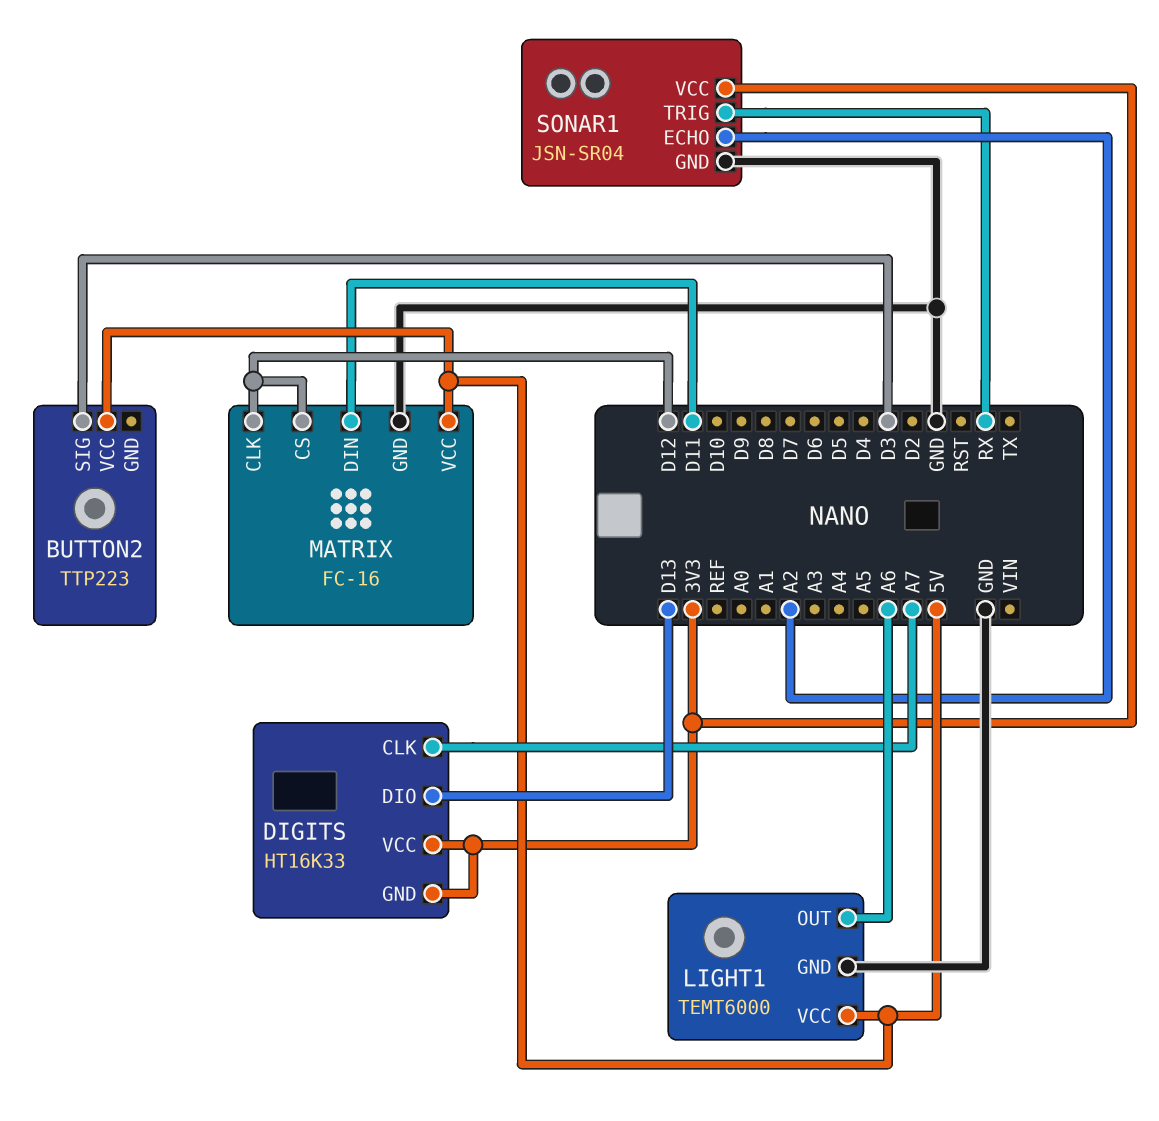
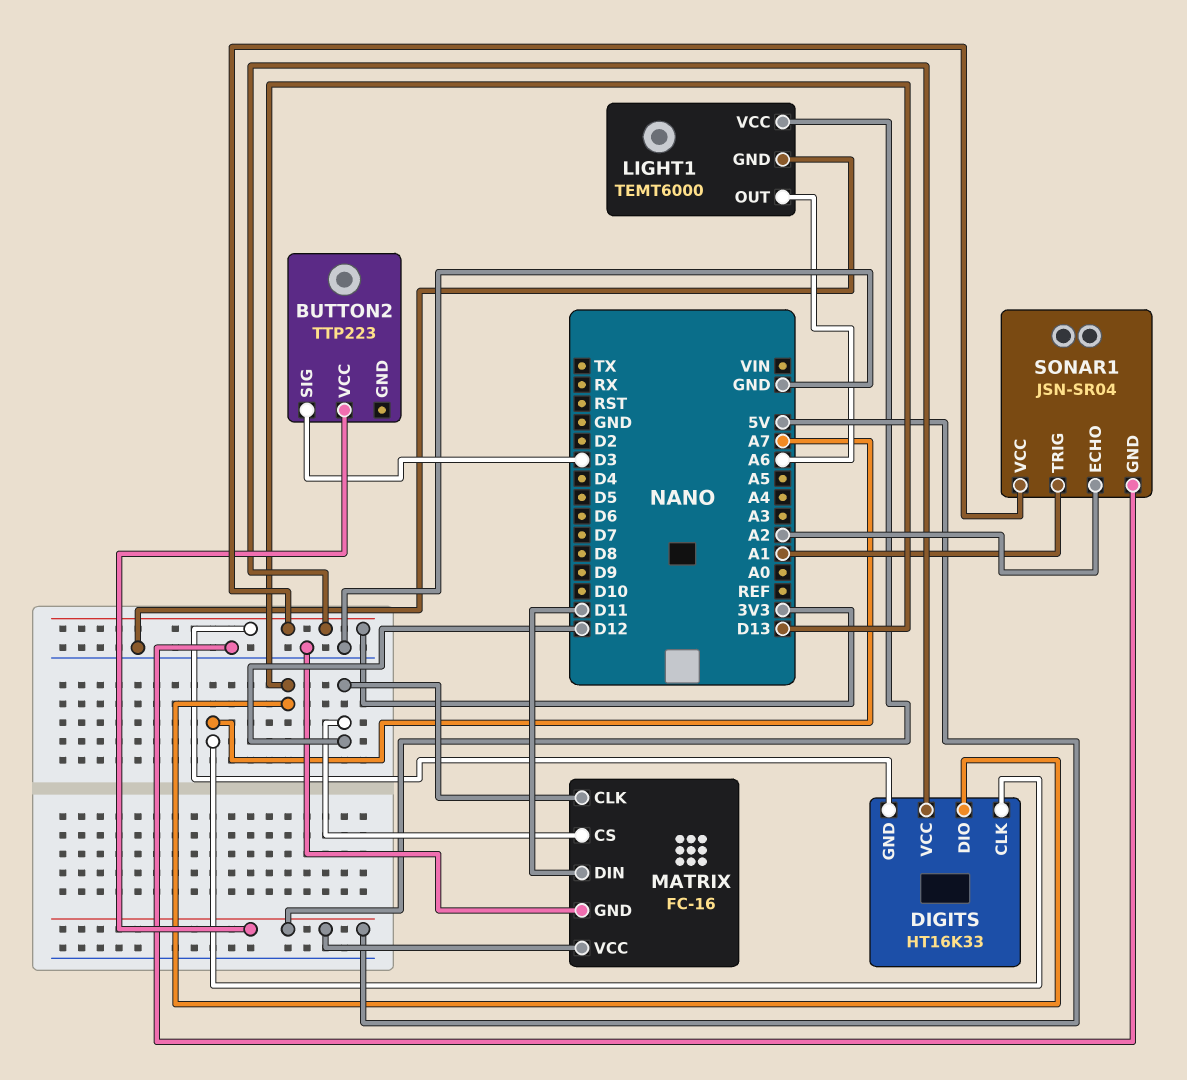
SONAR1 pin TRIG: RX -> A1

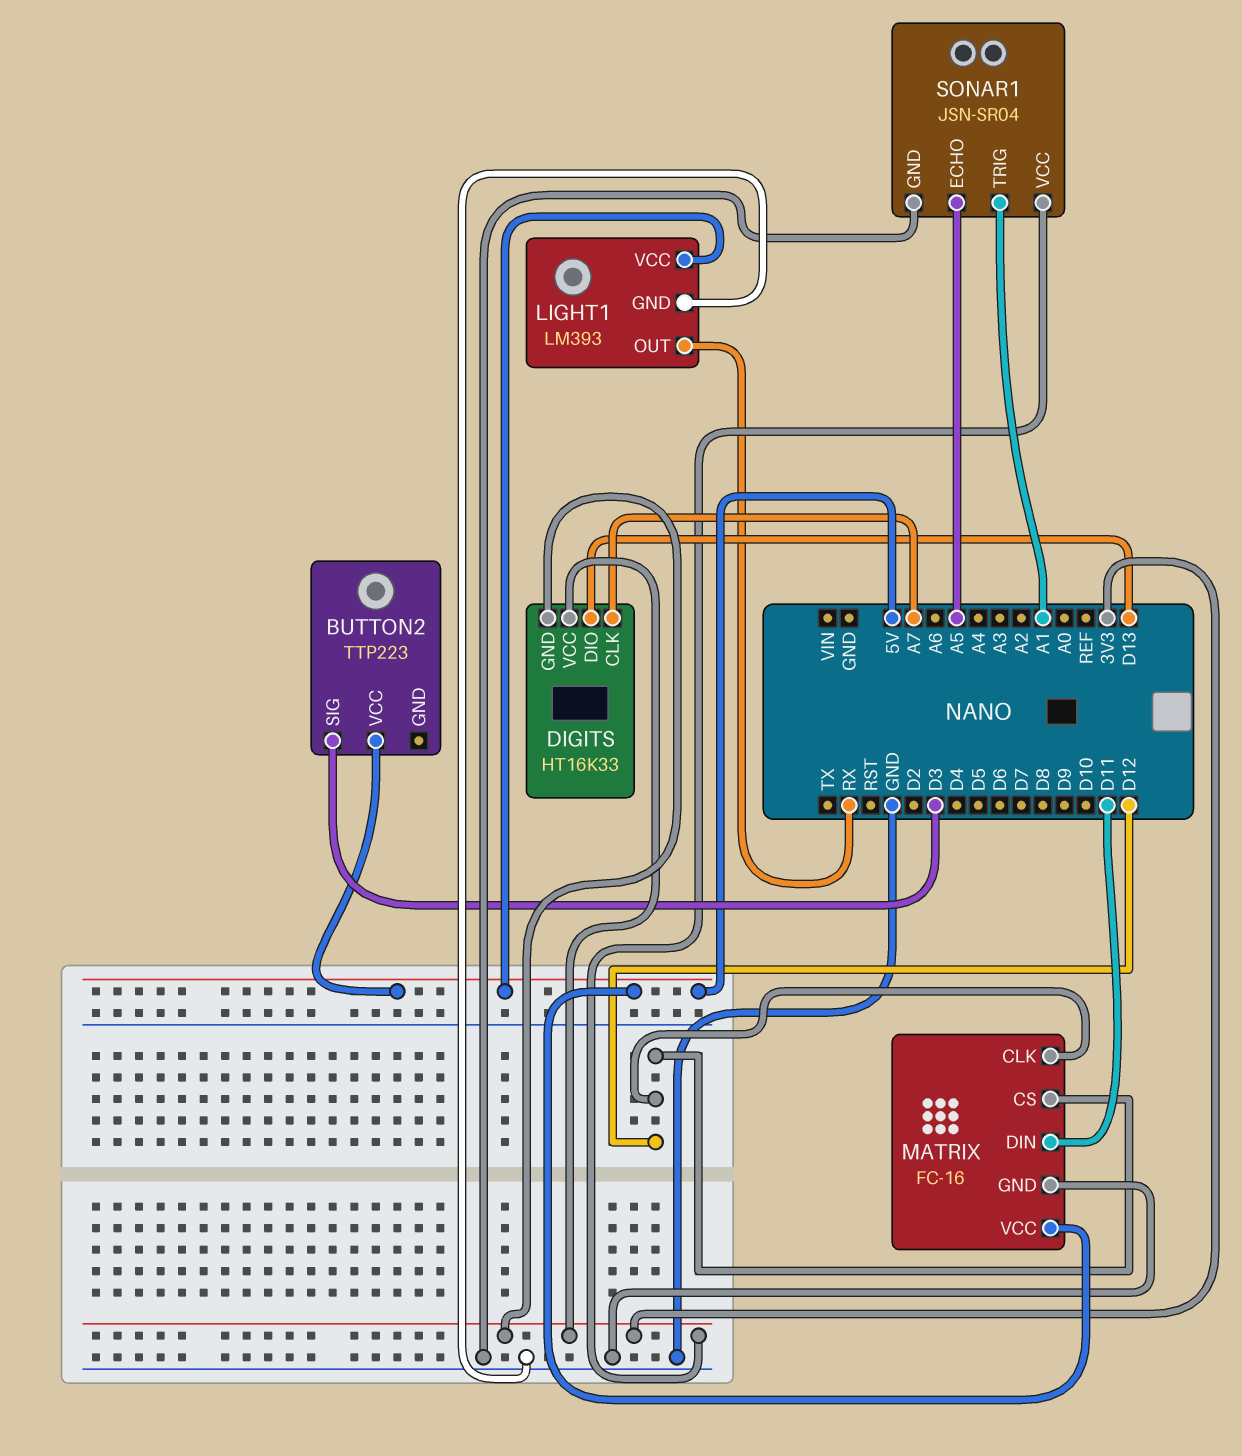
LIGHT1: TEMT6000 -> LM393
LIGHT1 pin OUT: A6 -> RX
SONAR1 pin ECHO: A2 -> A5

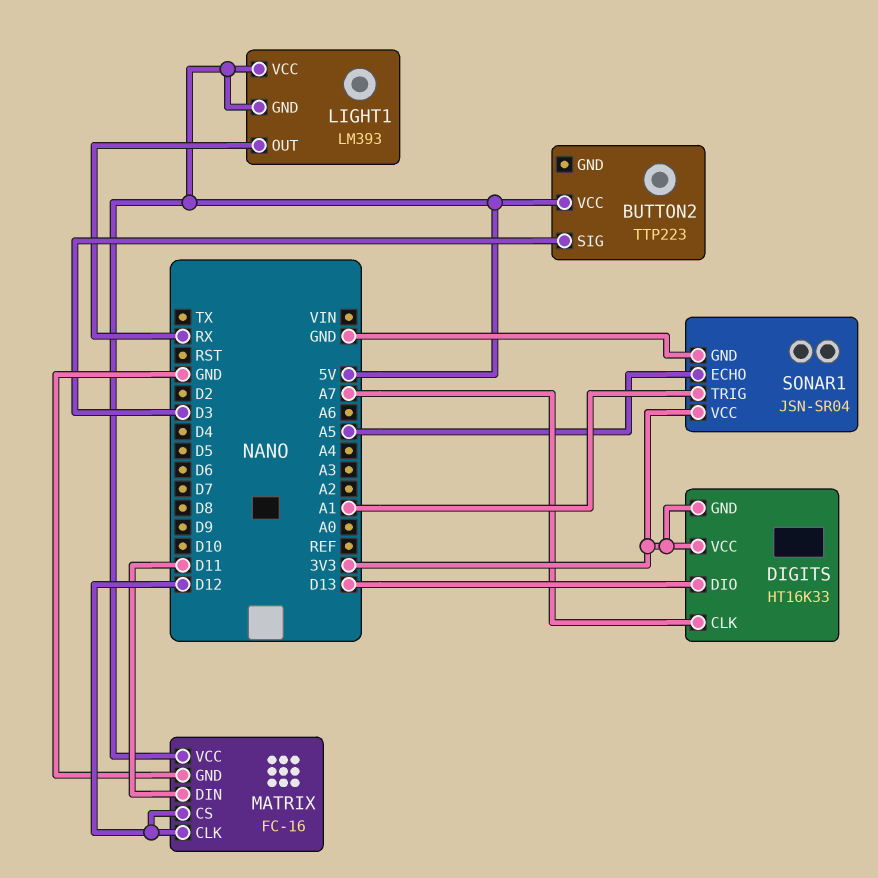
LIGHT1 pin GND: GND -> 5V

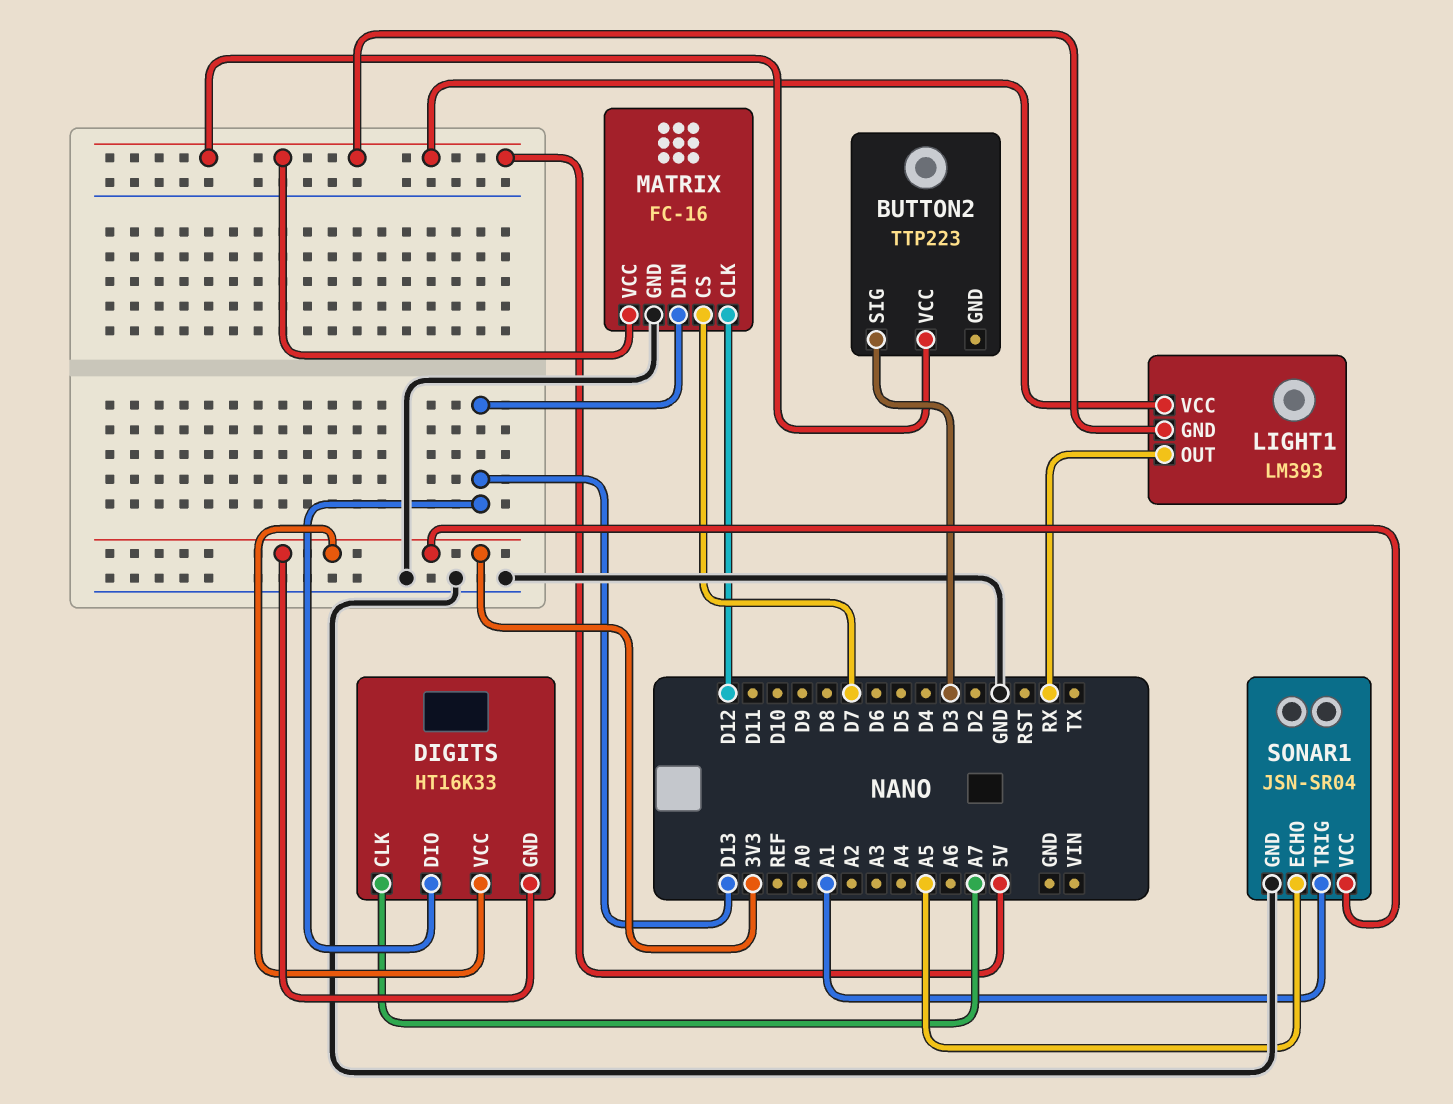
MATRIX pin CS: D12 -> D7
MATRIX pin DIN: D11 -> D13

